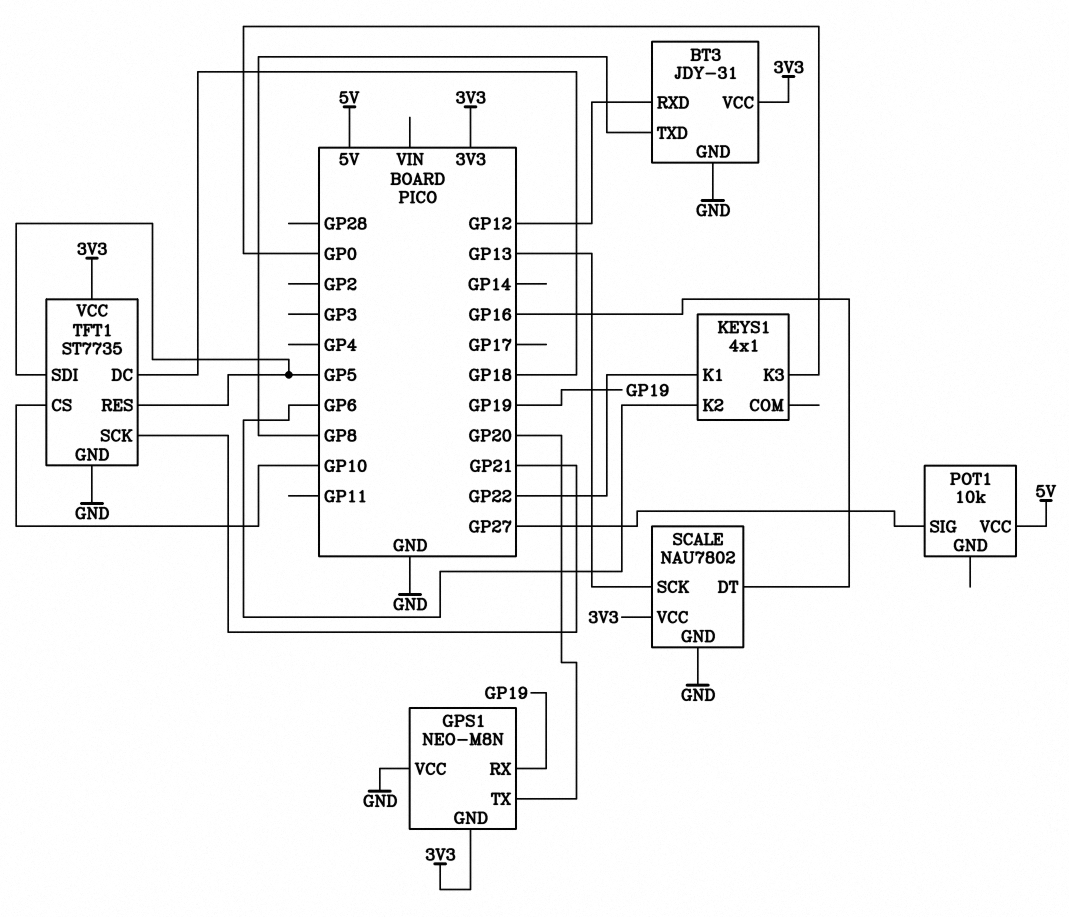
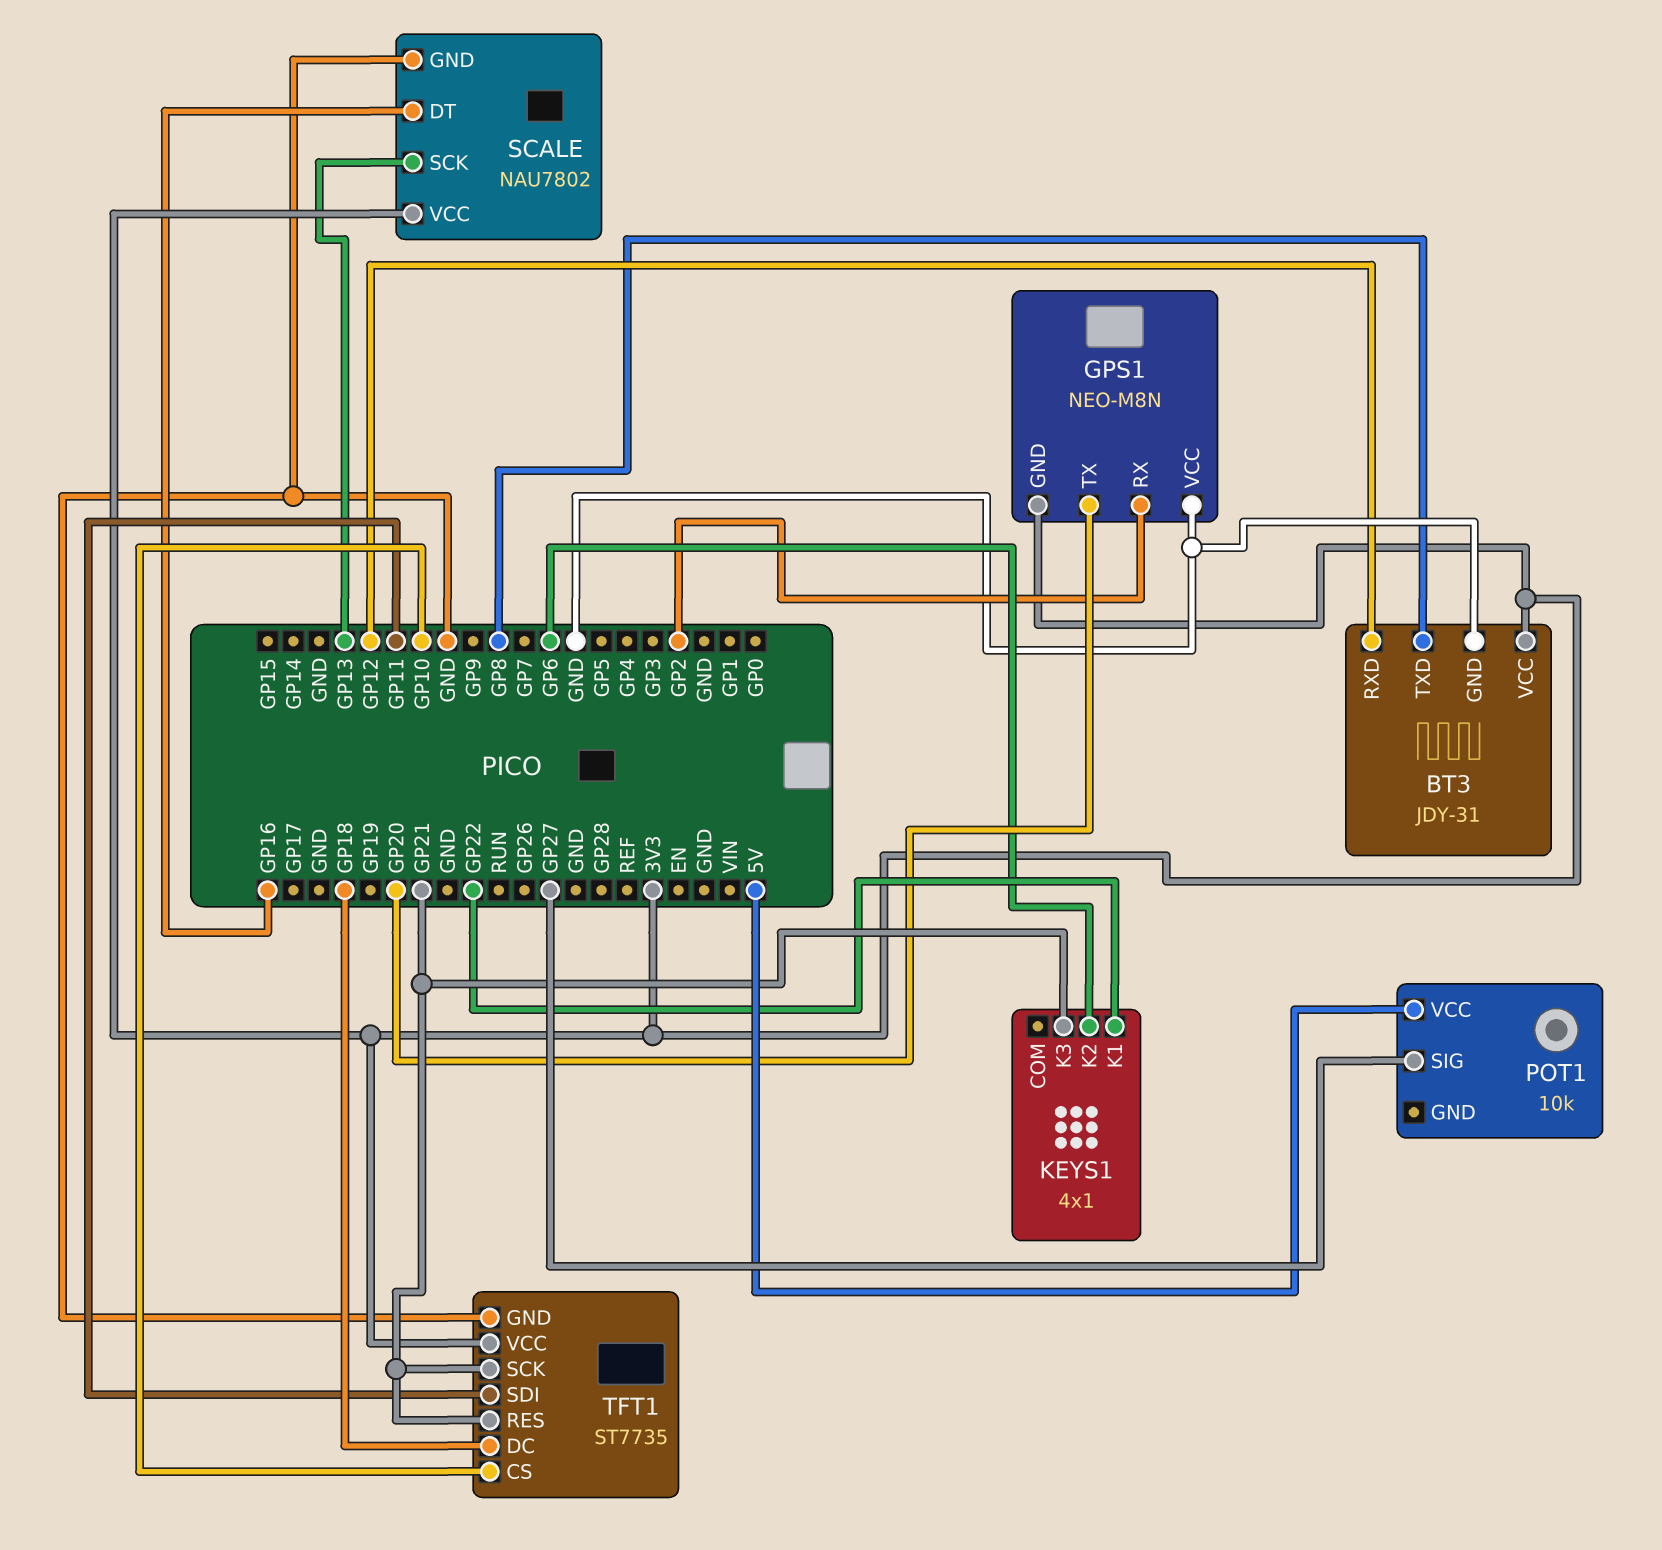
GPS1 pin RX: GP19 -> GP2
KEYS1 pin K3: GP0 -> GP21
TFT1 pin RES: GP5 -> GP21
TFT1 pin SDI: GP5 -> GP11

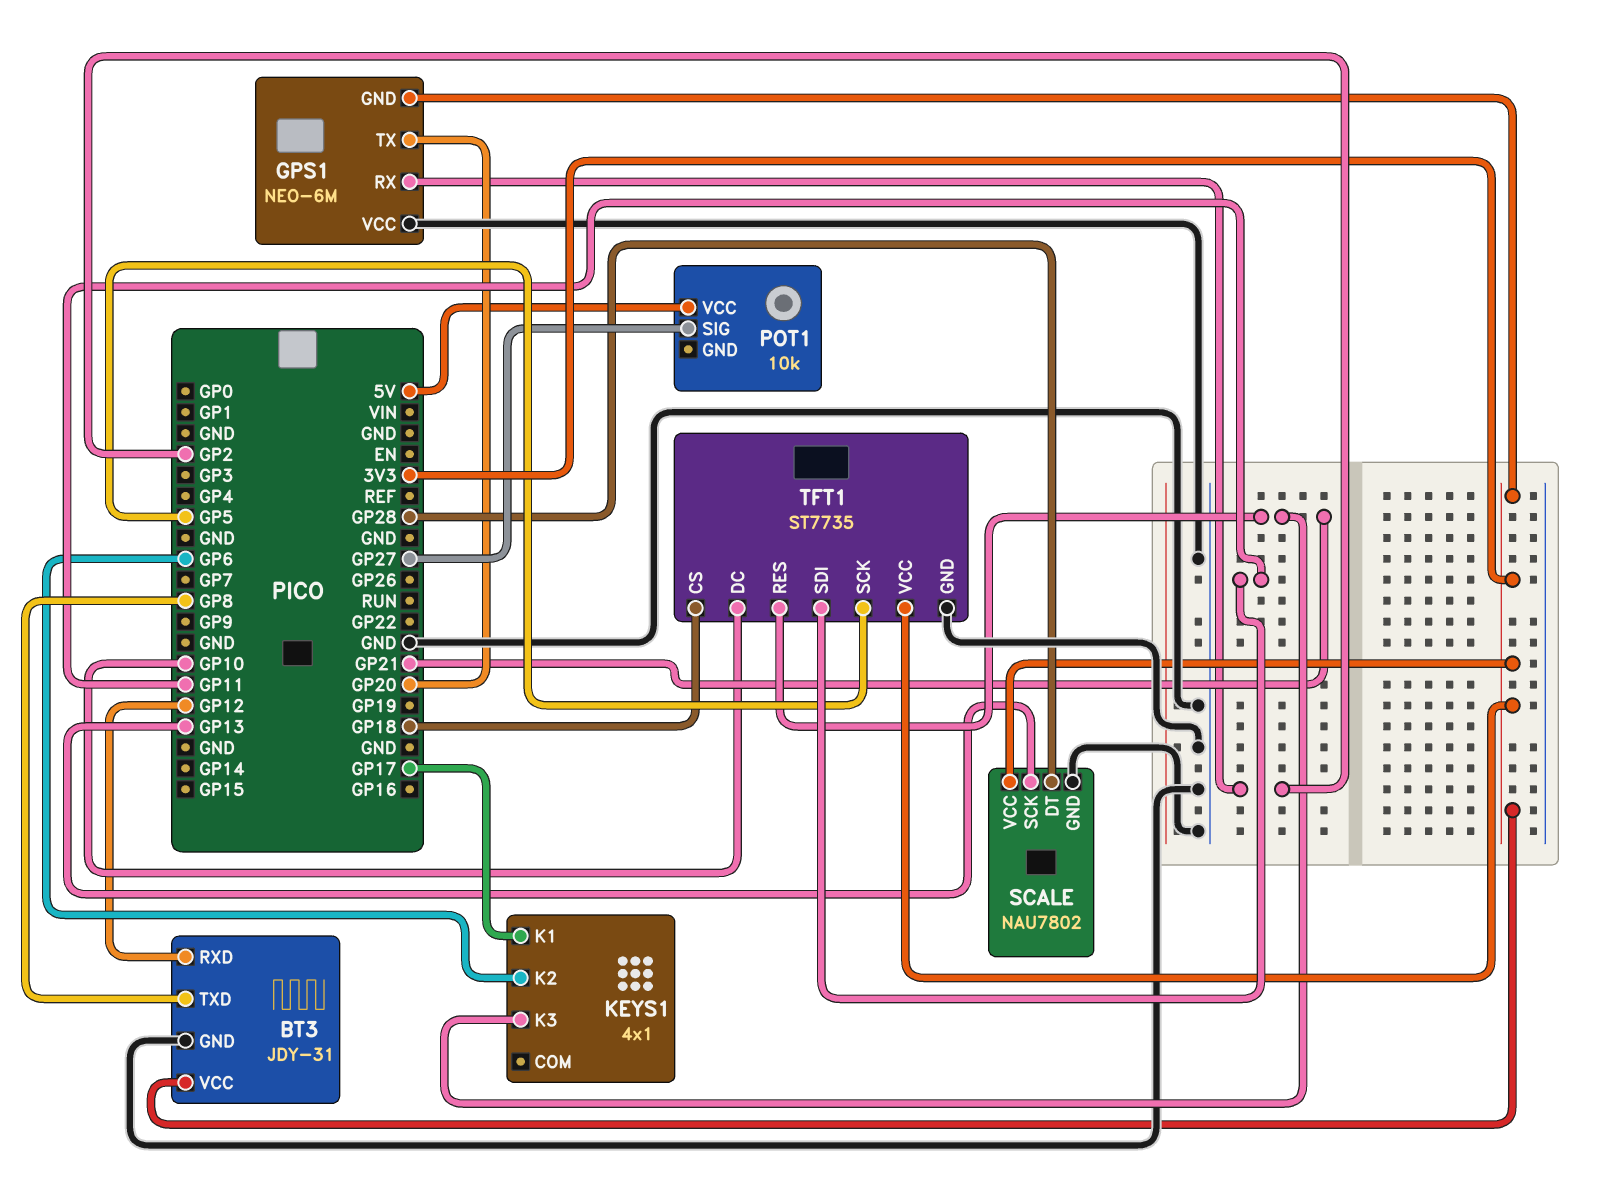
GPS1: NEO-M8N -> NEO-6M
KEYS1 pin K1: GP22 -> GP17
SCALE pin DT: GP16 -> GP28
TFT1 pin CS: GP10 -> GP18
TFT1 pin DC: GP18 -> GP10
TFT1 pin SCK: GP21 -> GP5

